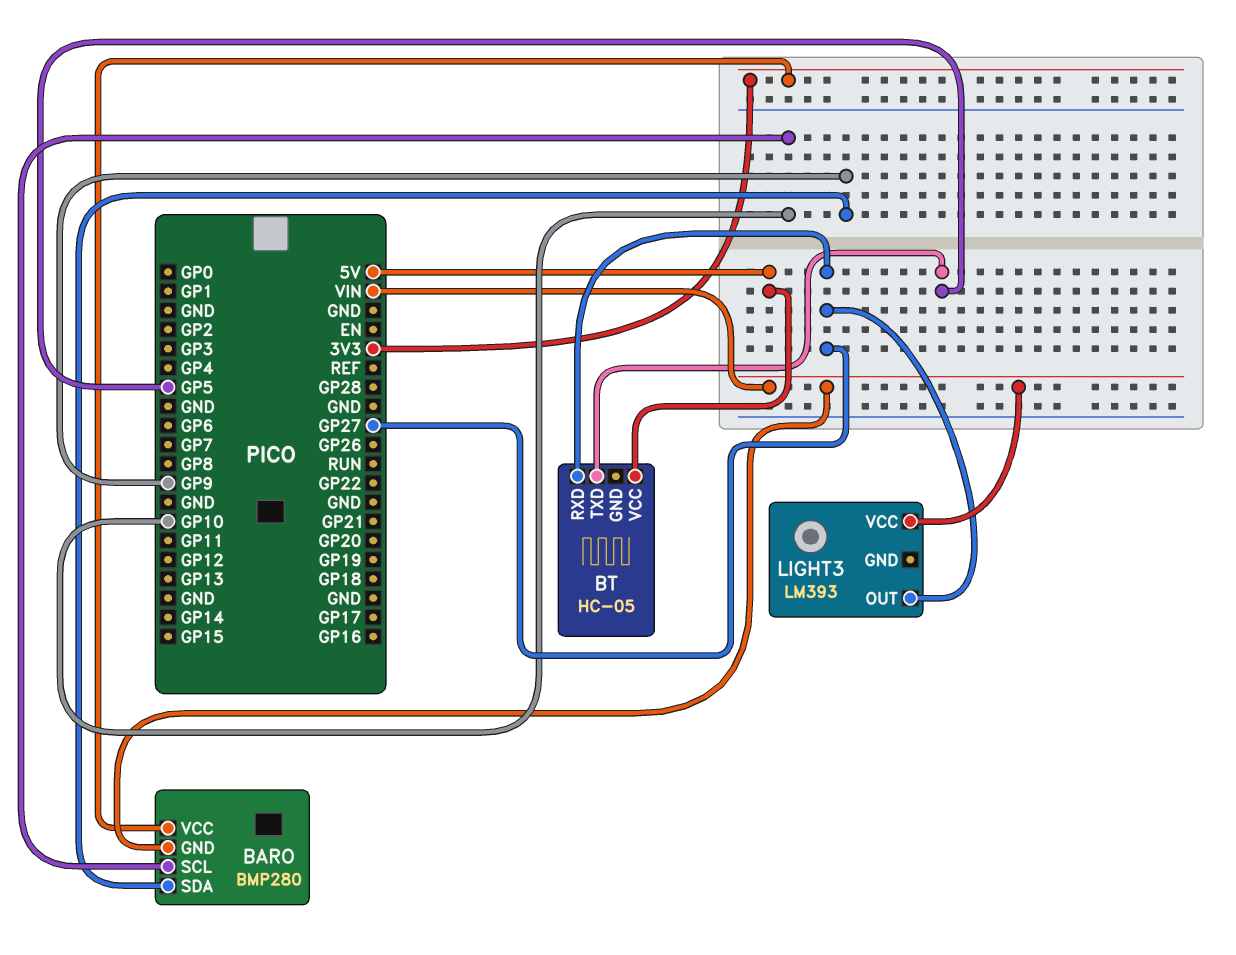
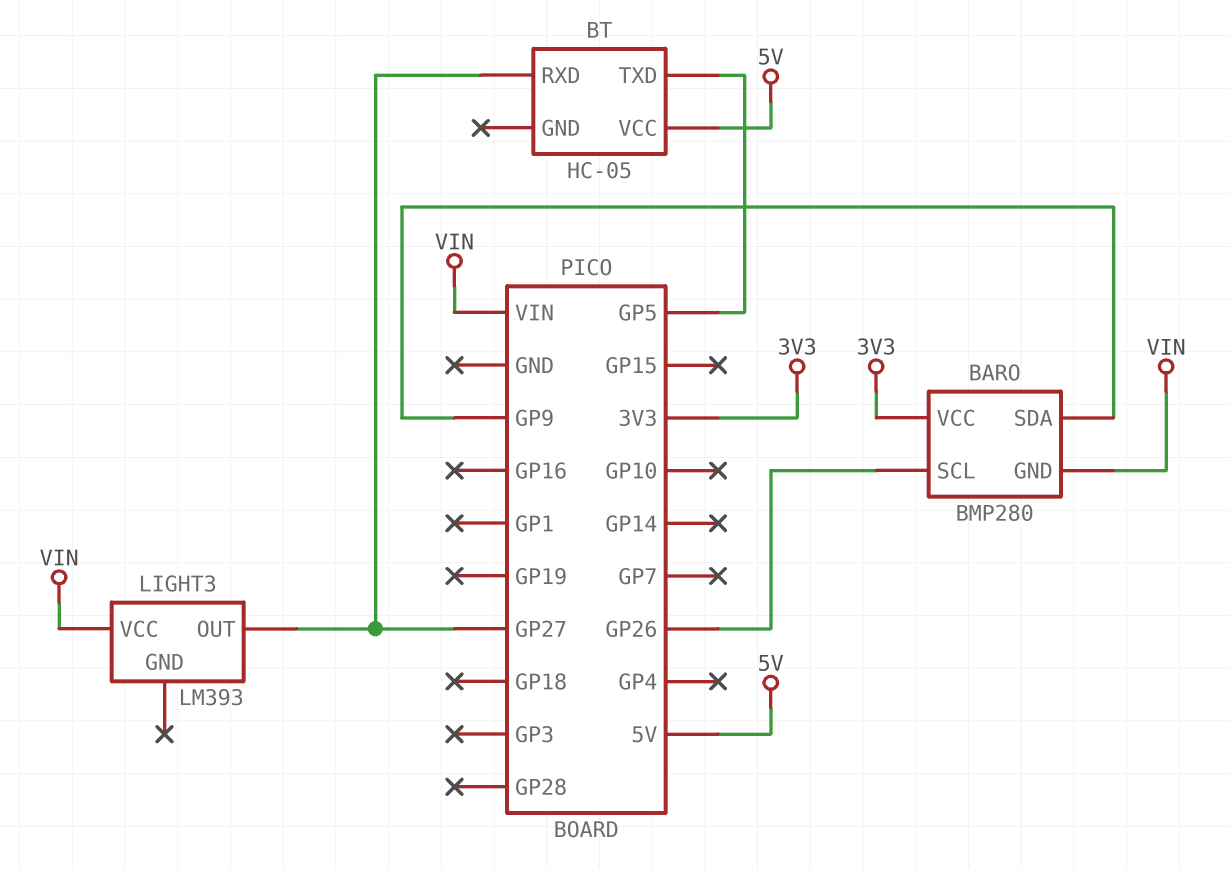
BARO pin SCL: GP10 -> GP26

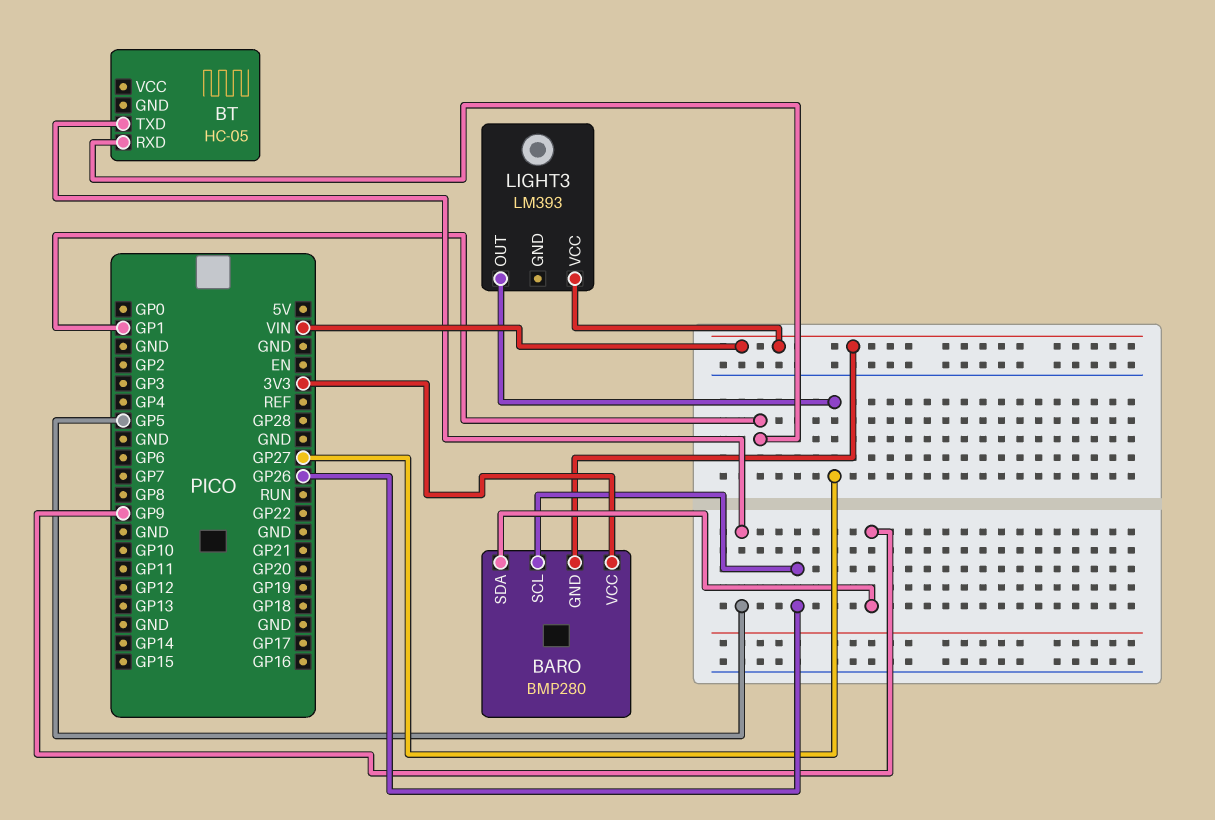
BT pin RXD: GP27 -> GP1
BT pin VCC: 5V -> none

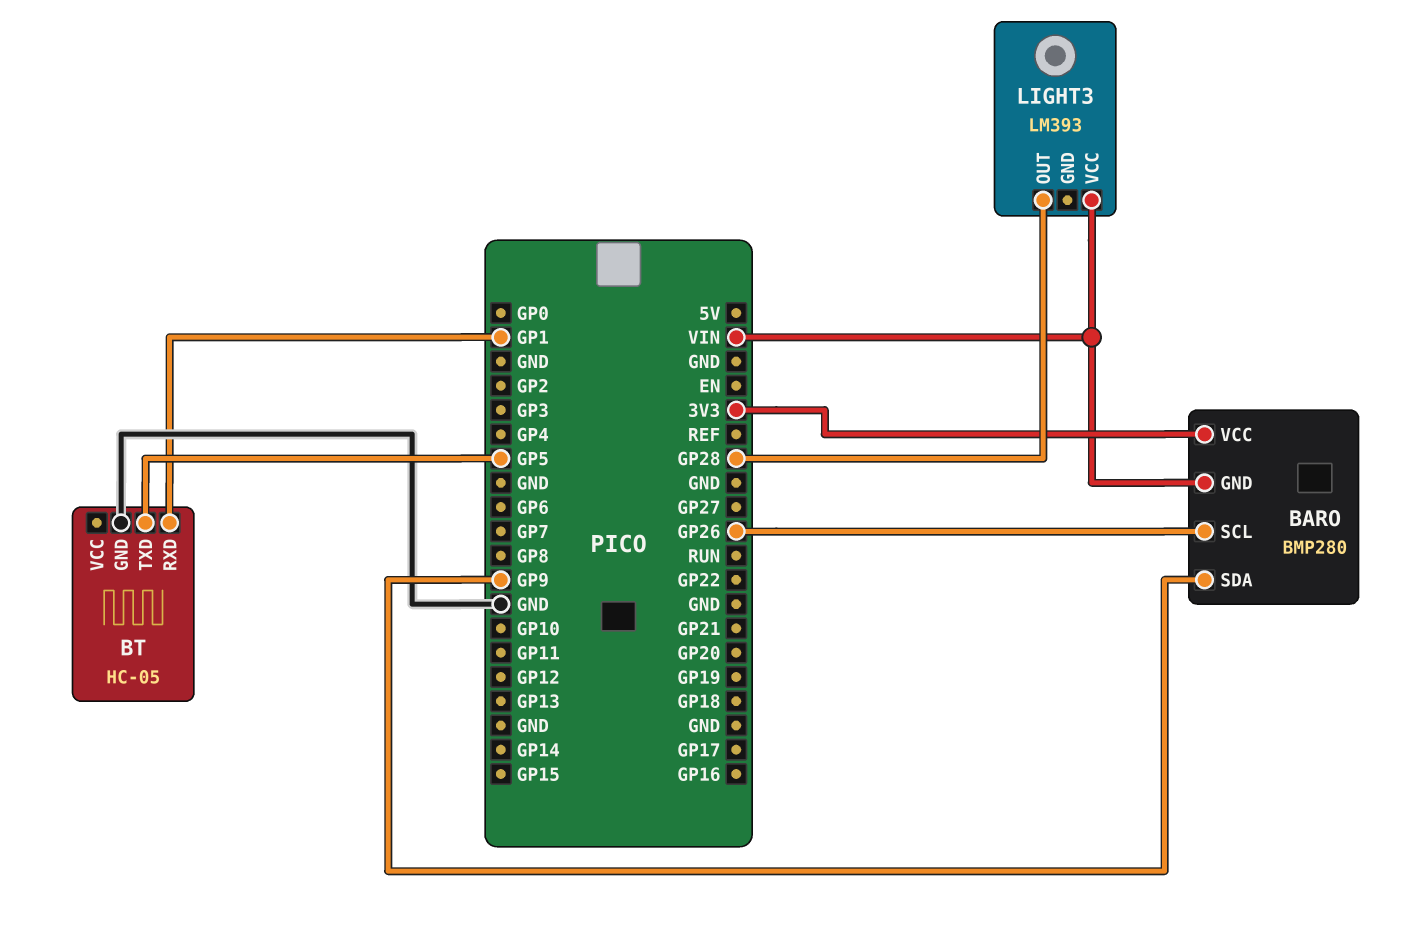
BT pin GND: none -> GND
LIGHT3 pin OUT: GP27 -> GP28

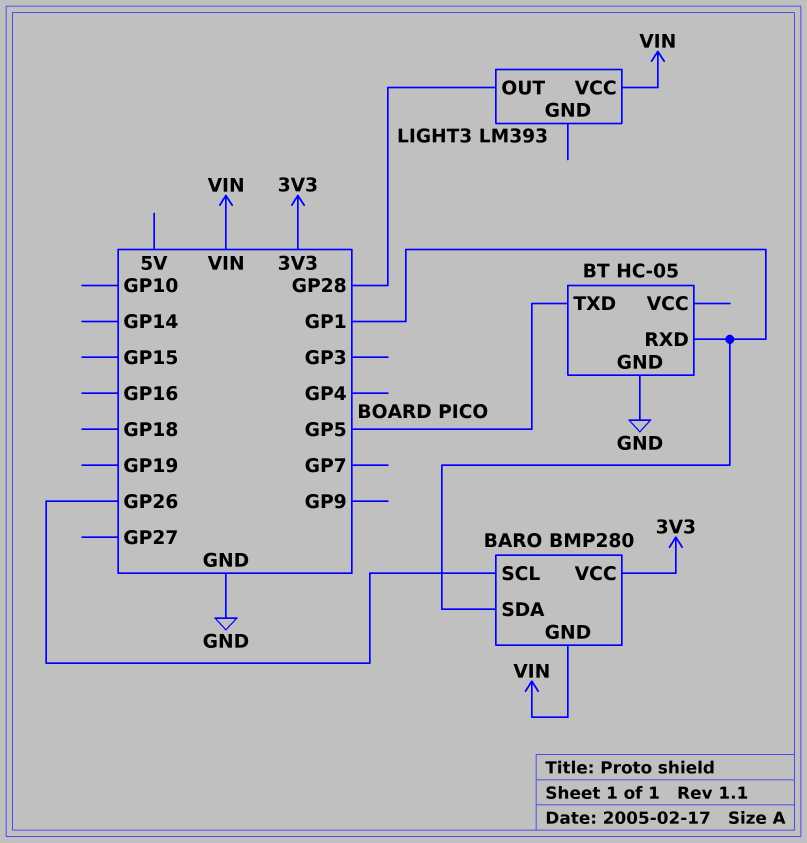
BARO pin SDA: GP9 -> GP1

